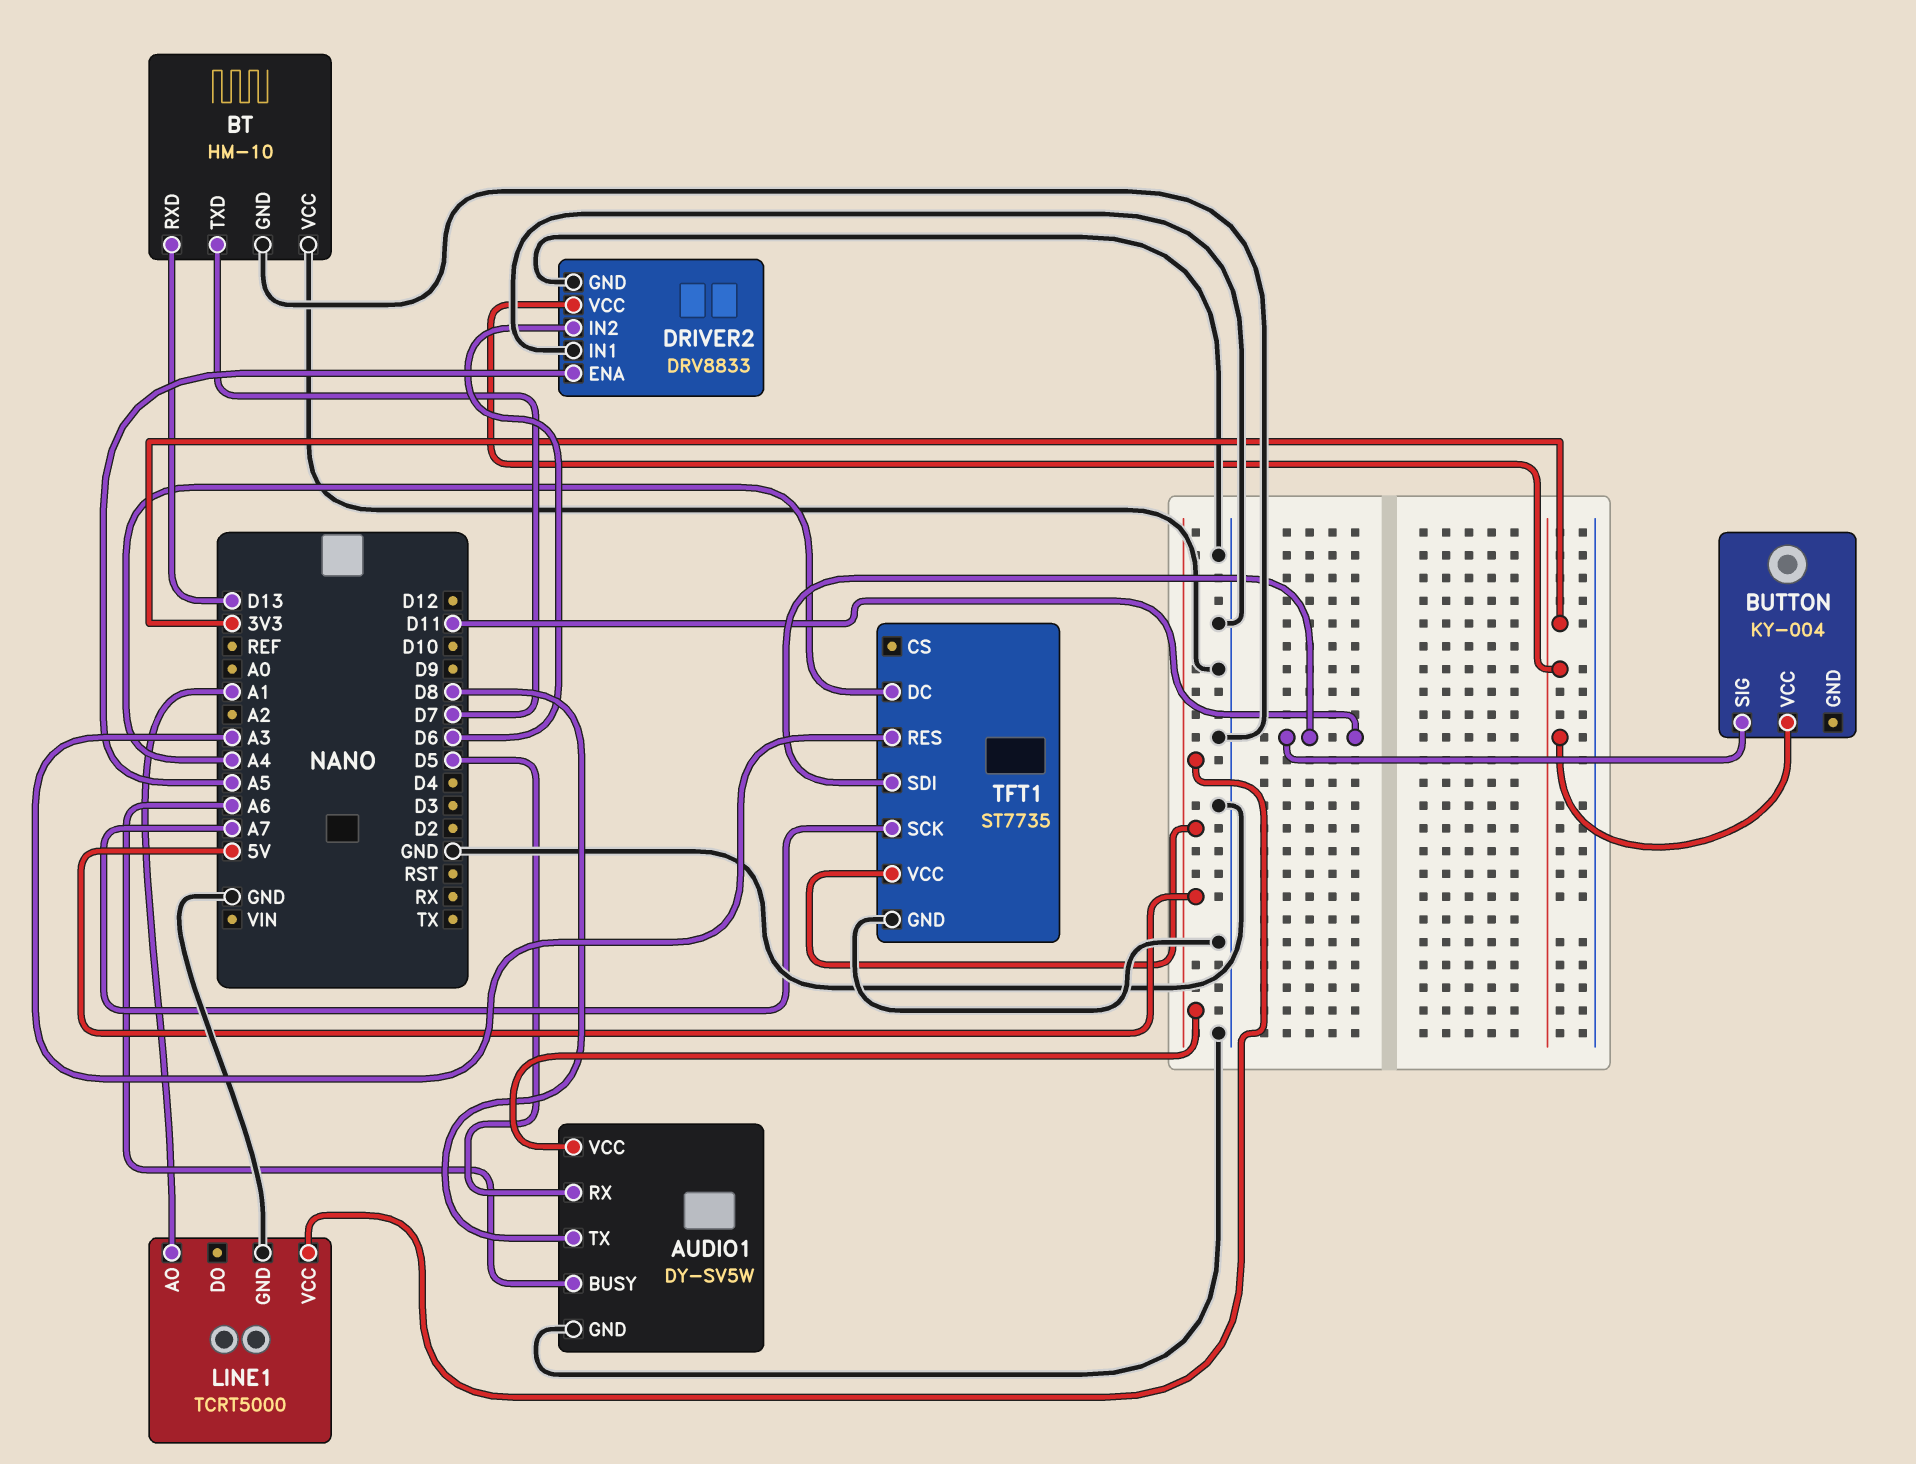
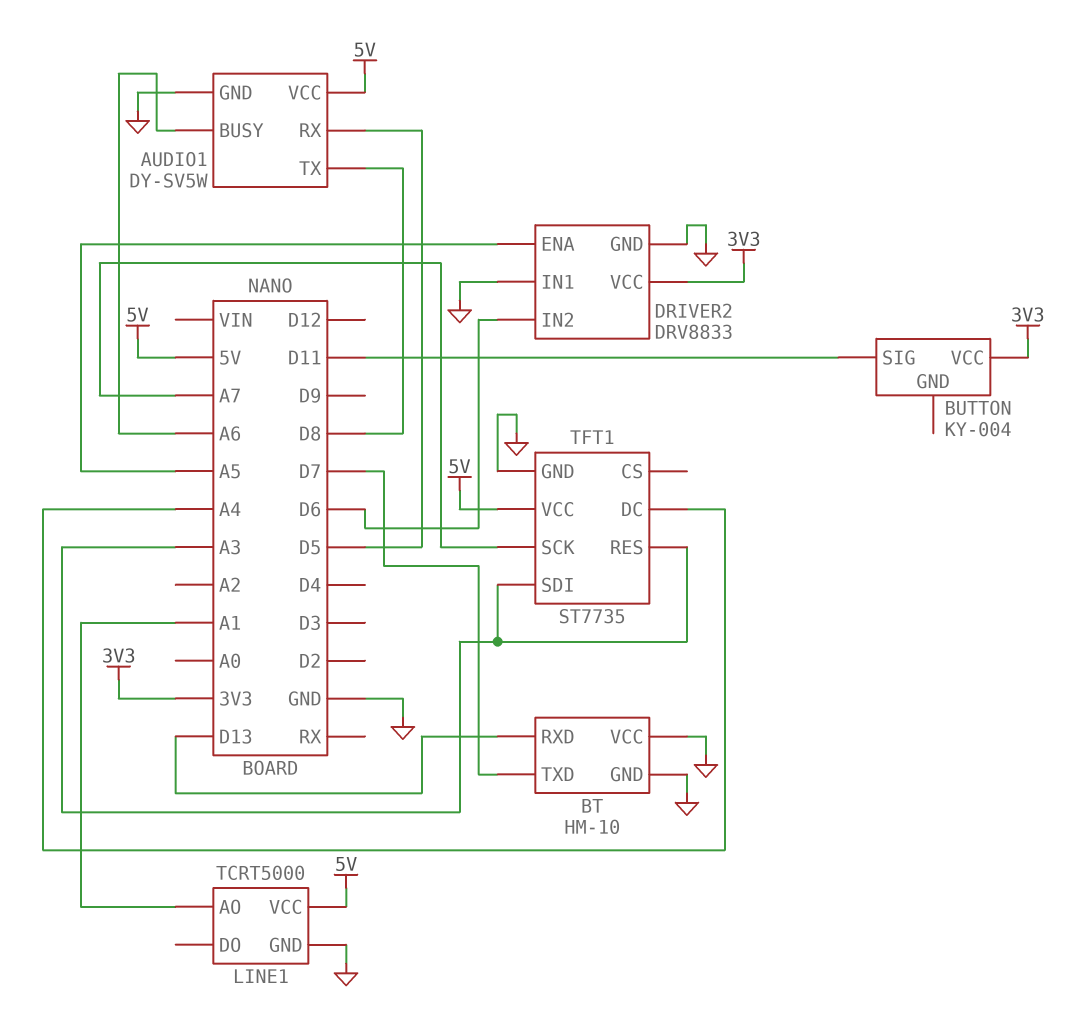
TFT1 pin SDI: D11 -> A3

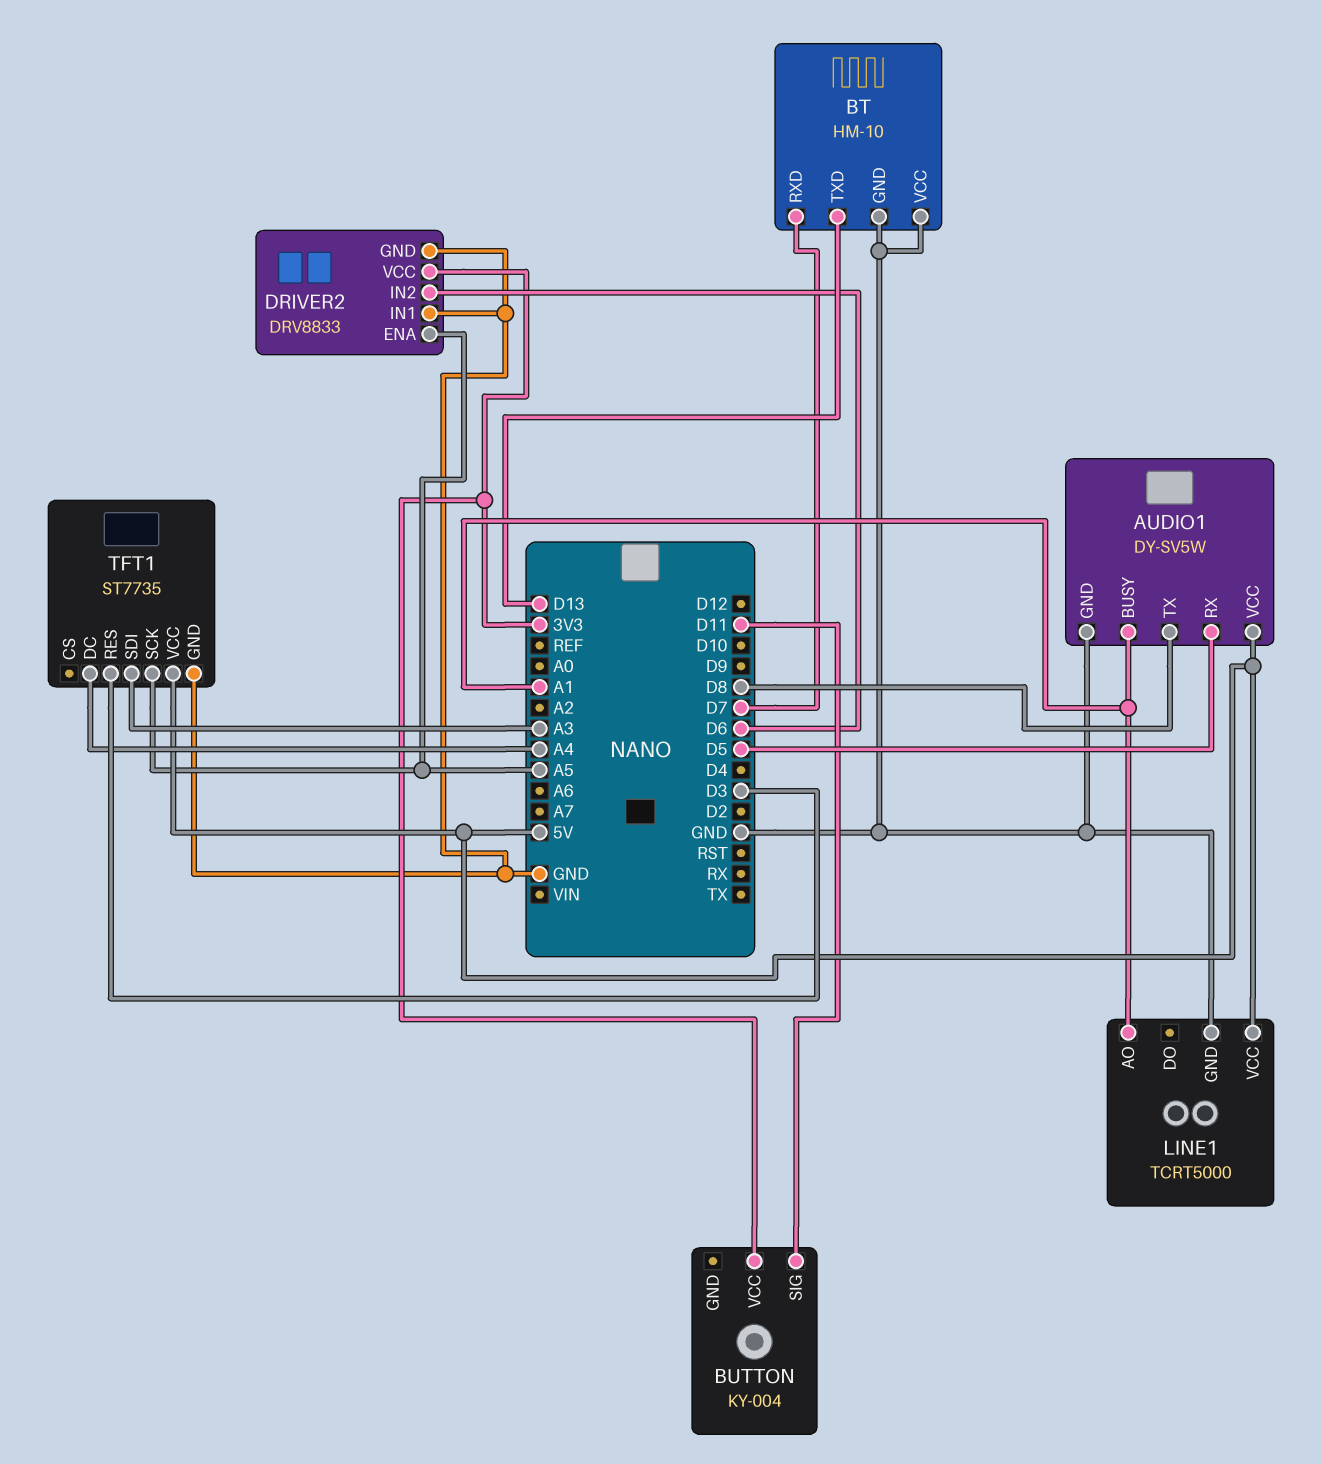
AUDIO1 pin BUSY: A6 -> A1
BT pin RXD: D13 -> D7
BT pin TXD: D7 -> D13
TFT1 pin RES: A3 -> D3
TFT1 pin SCK: A7 -> A5

